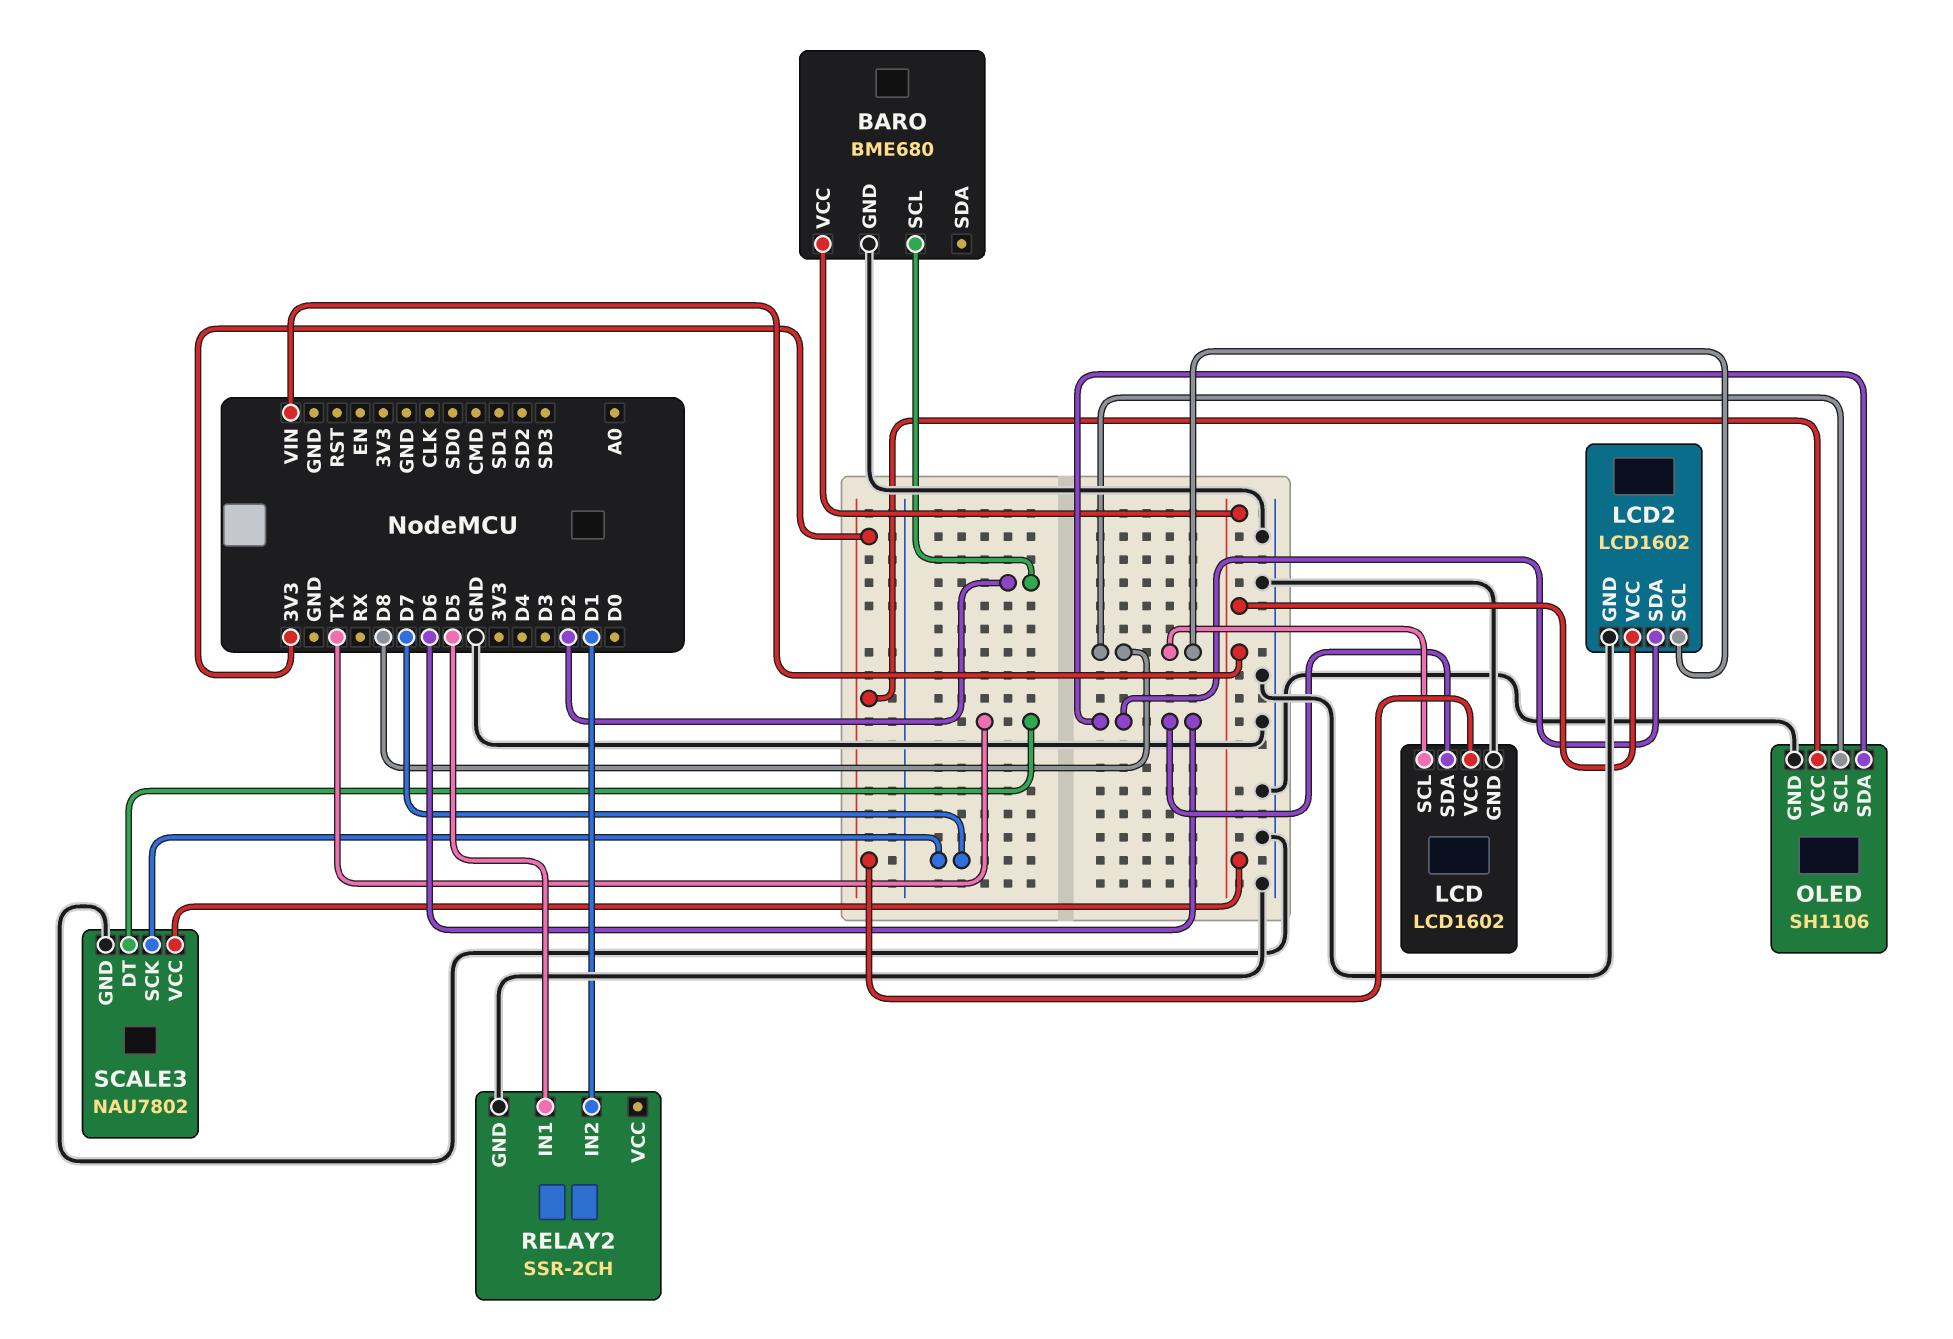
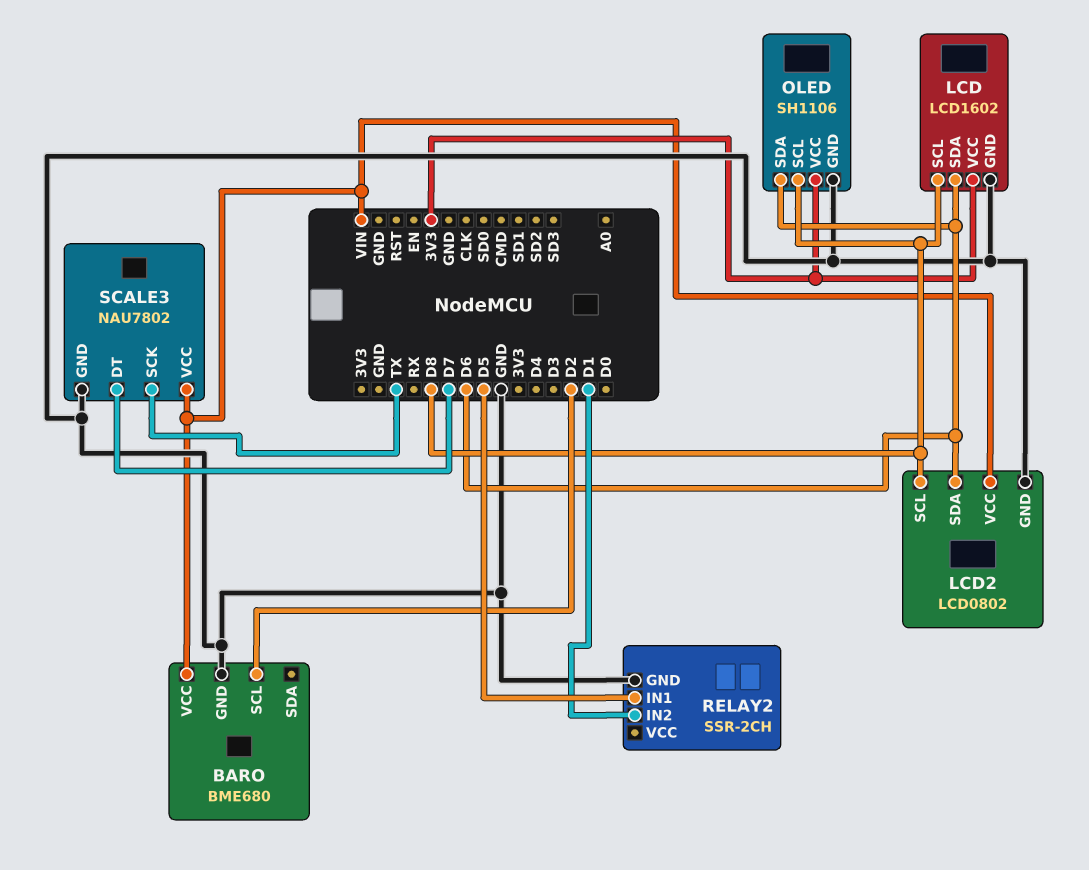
LCD2: LCD1602 -> LCD0802
SCALE3 pin DT: TX -> D7
SCALE3 pin SCK: D7 -> TX

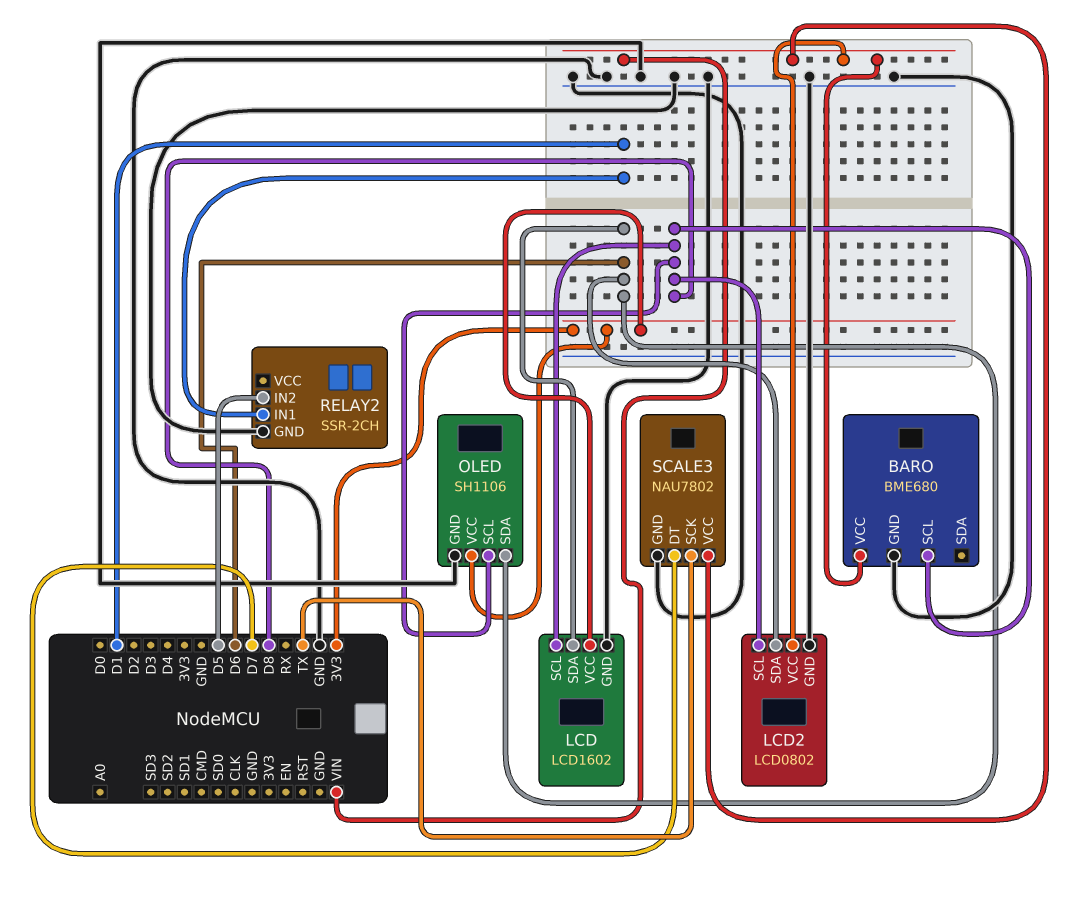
BARO pin SCL: D2 -> D8
RELAY2 pin IN1: D5 -> D1
RELAY2 pin IN2: D1 -> D5

